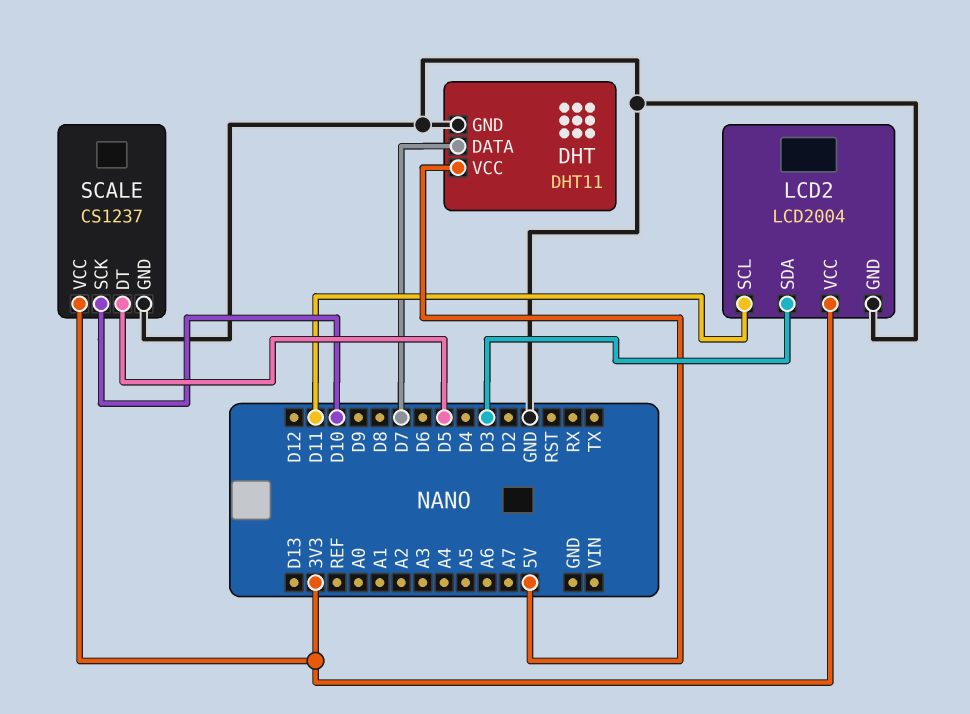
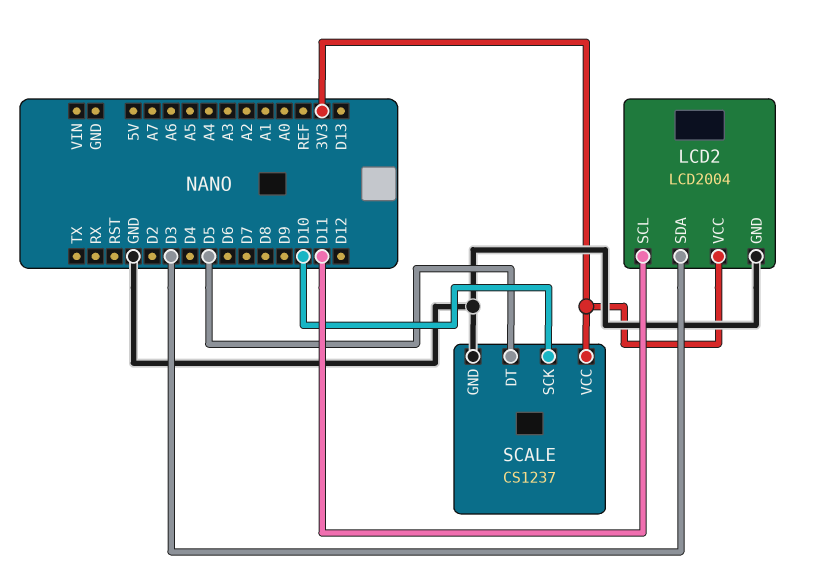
DHT: DHT11 -> none
DHT pin DATA: D7 -> none
DHT pin GND: GND -> none
DHT pin VCC: 5V -> none

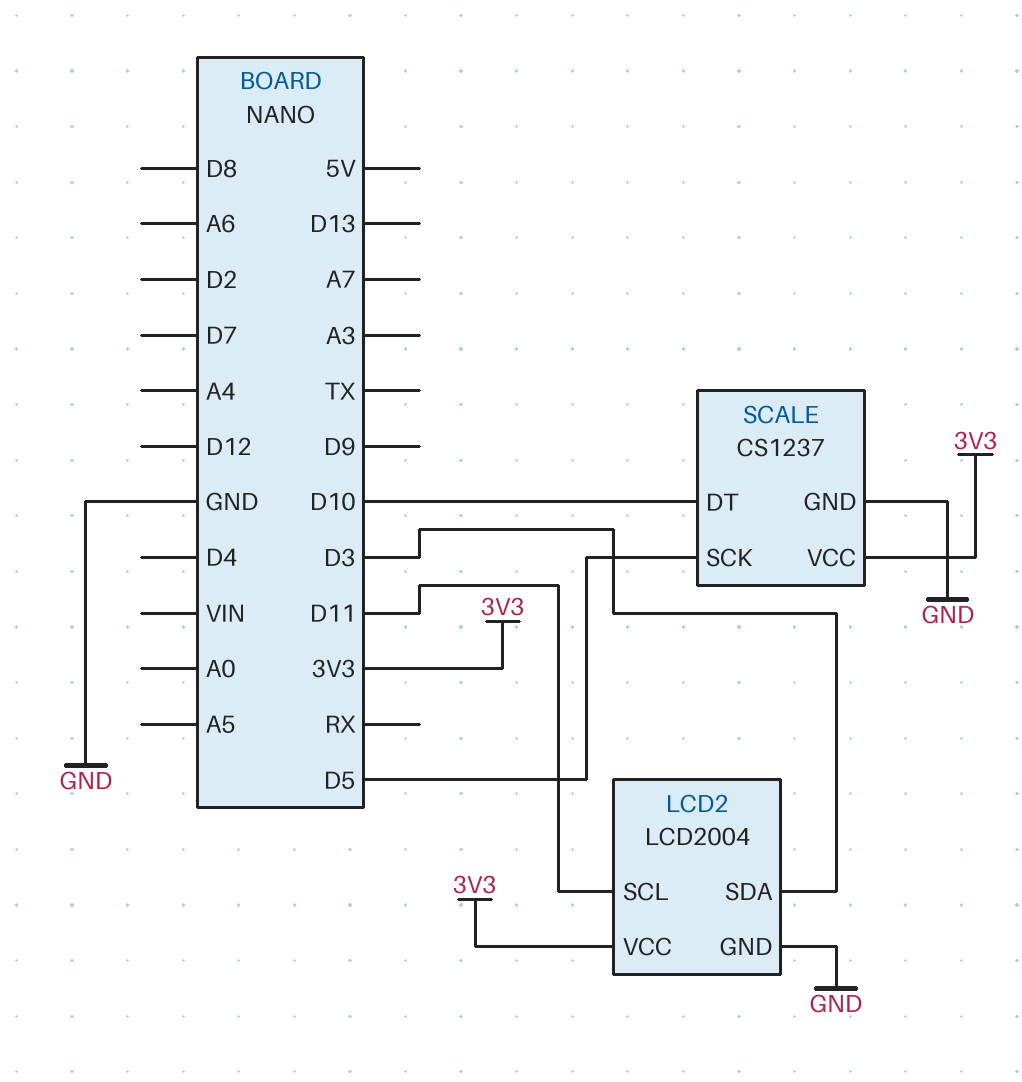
SCALE pin DT: D5 -> D10
SCALE pin SCK: D10 -> D5

